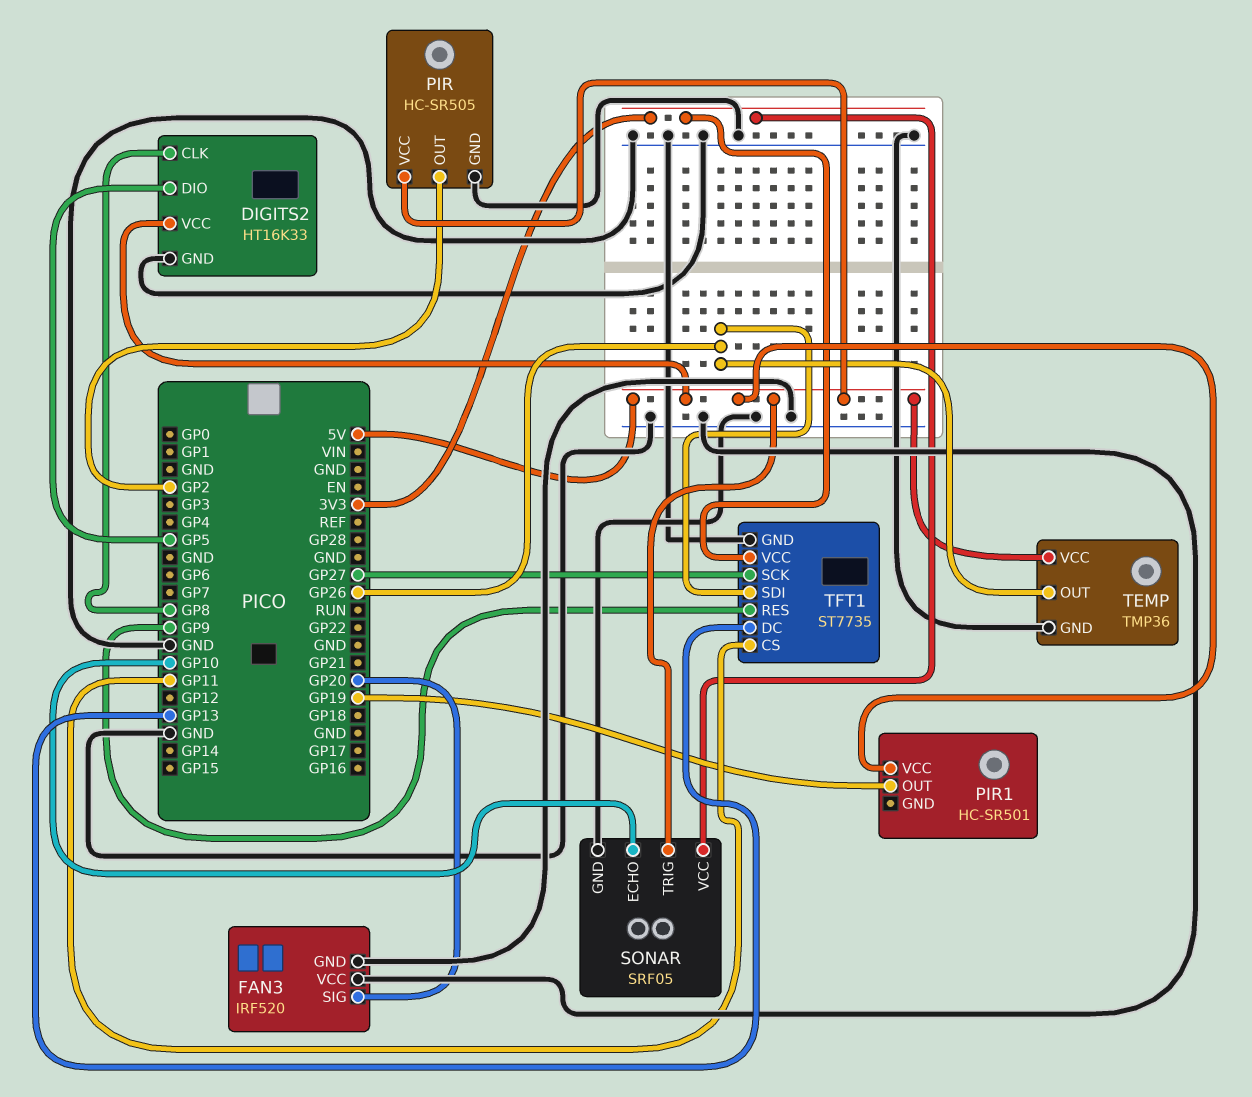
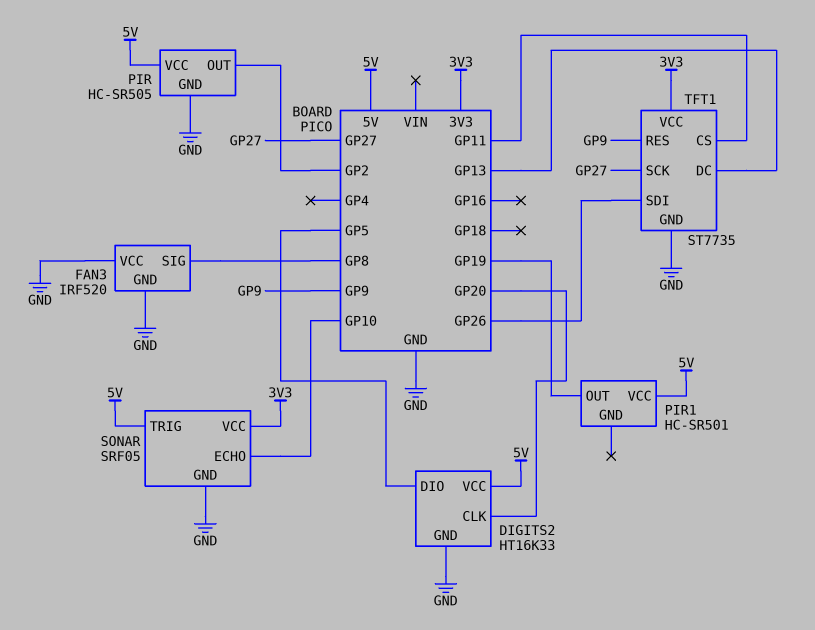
DIGITS2 pin CLK: GP8 -> GP20
FAN3 pin SIG: GP20 -> GP8
TEMP: TMP36 -> none
TEMP pin GND: GND -> none
TEMP pin OUT: GP26 -> none
TEMP pin VCC: 5V -> none

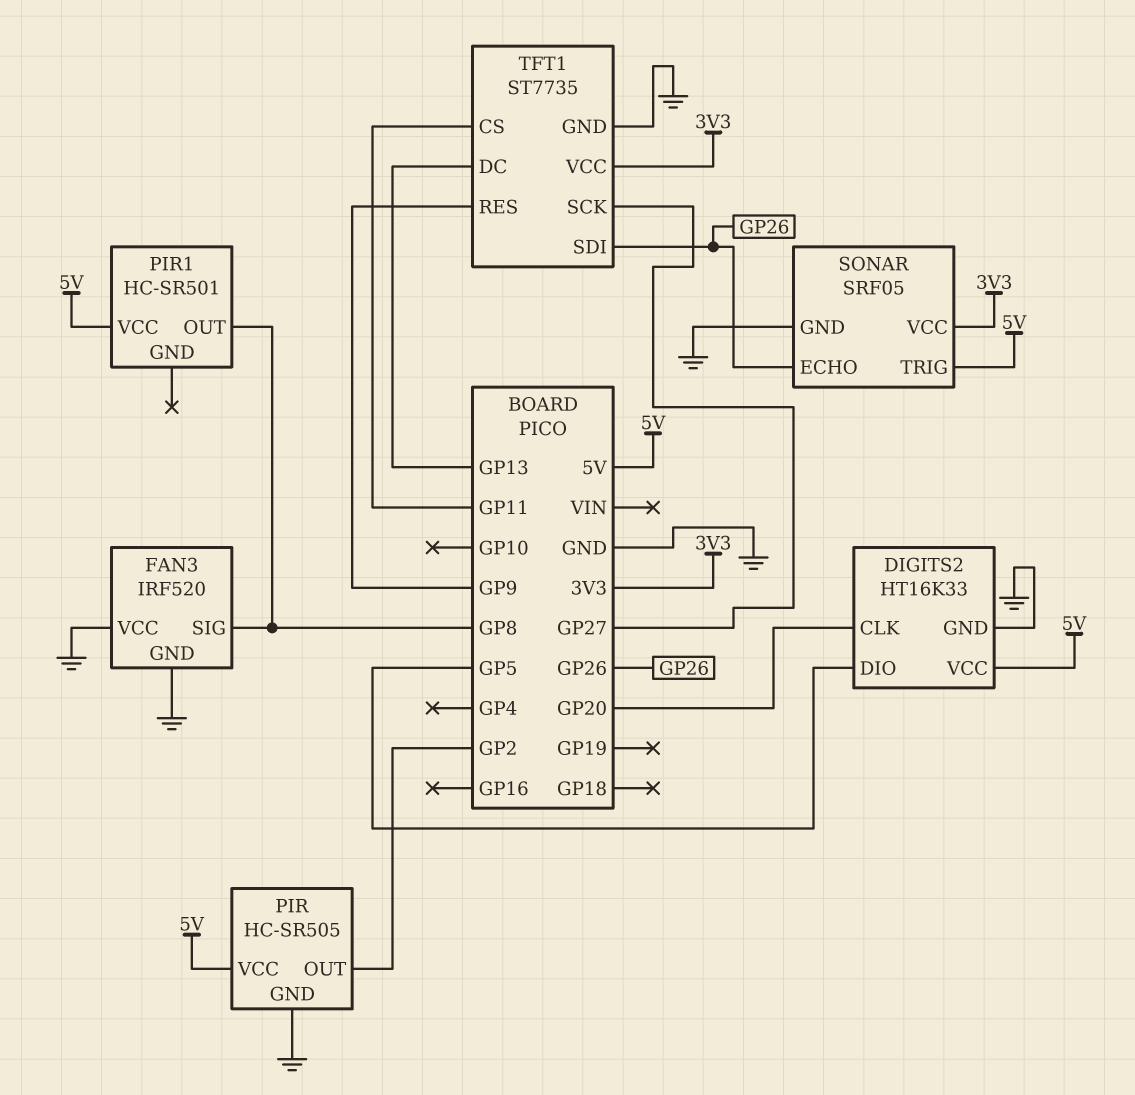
PIR1 pin OUT: GP19 -> GP8
SONAR pin ECHO: GP10 -> GP26

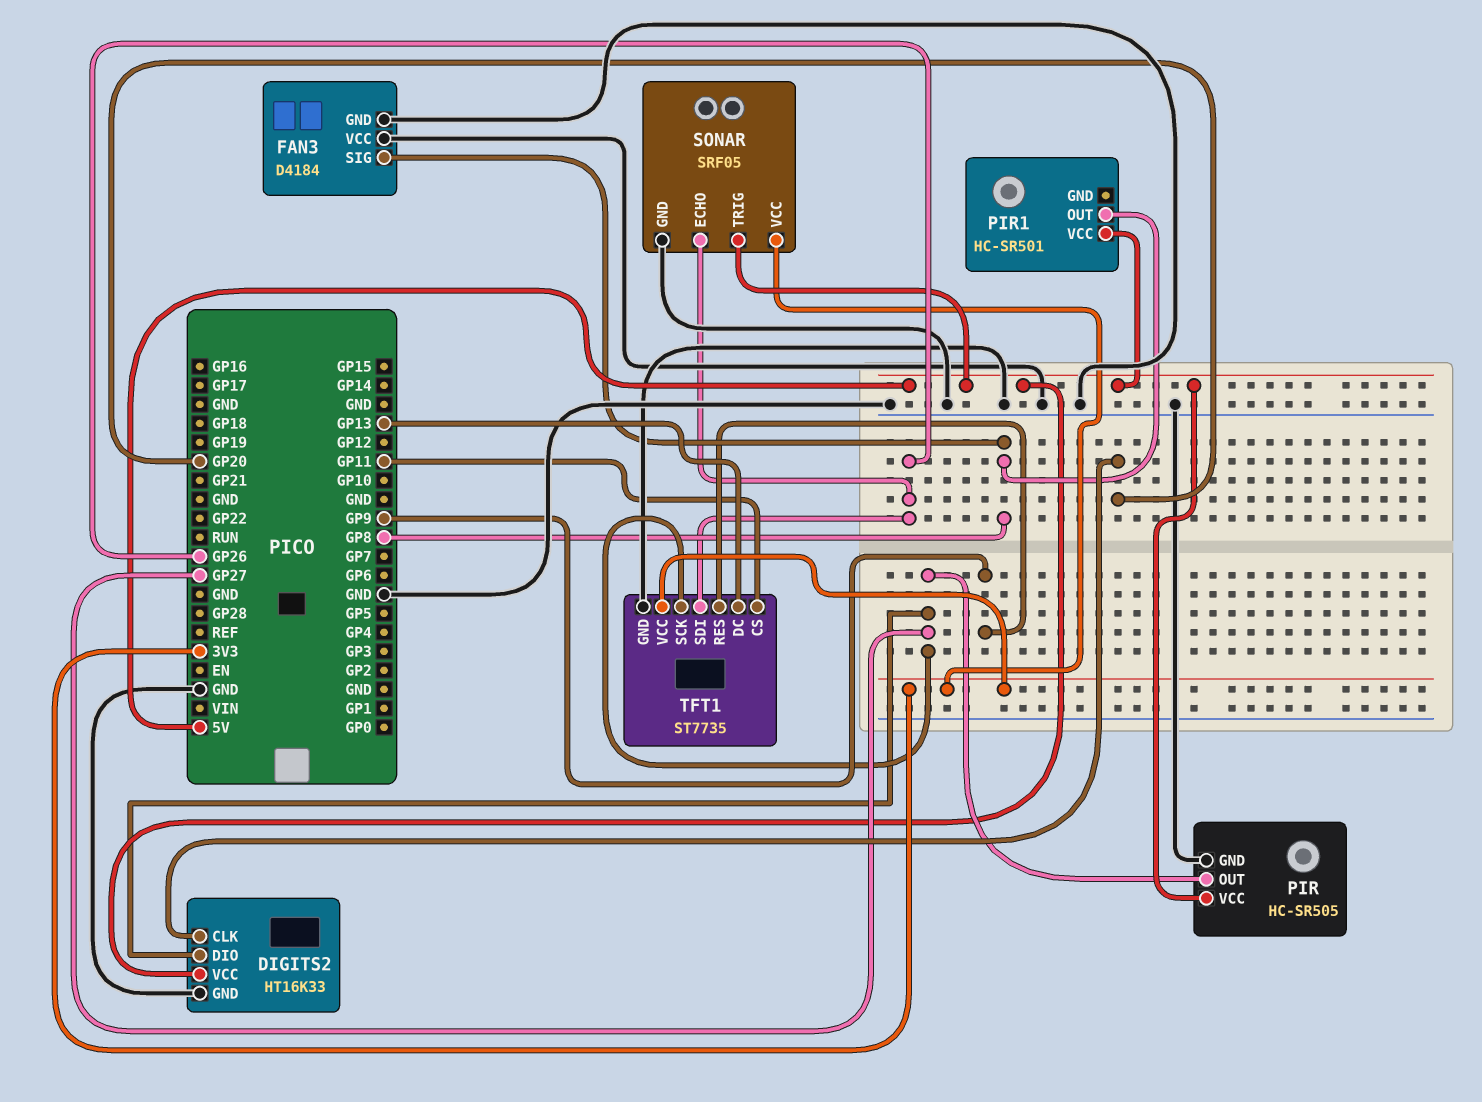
DIGITS2 pin DIO: GP5 -> GP27
FAN3: IRF520 -> D4184
PIR pin OUT: GP2 -> GP27

